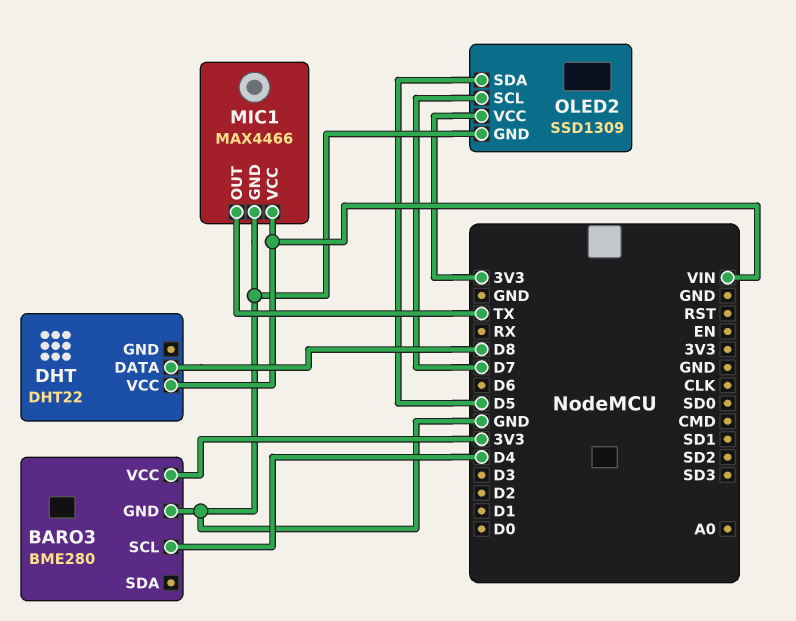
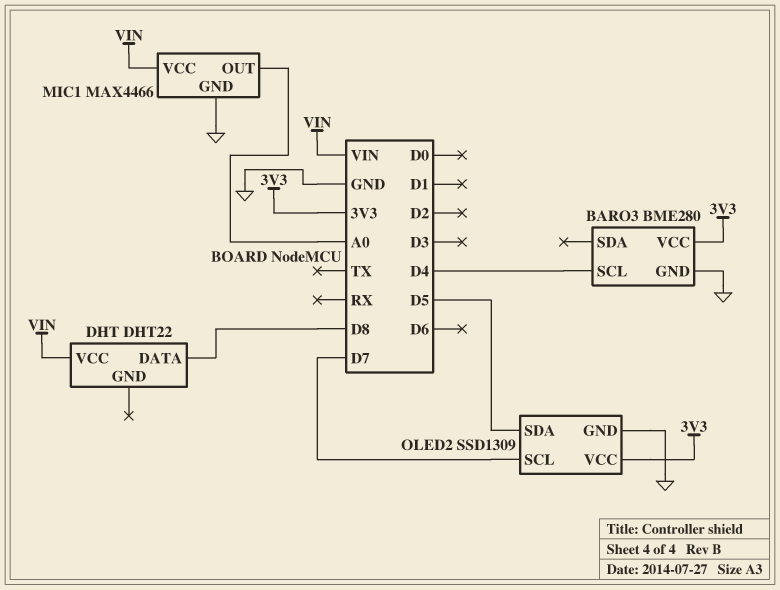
MIC1 pin OUT: TX -> A0

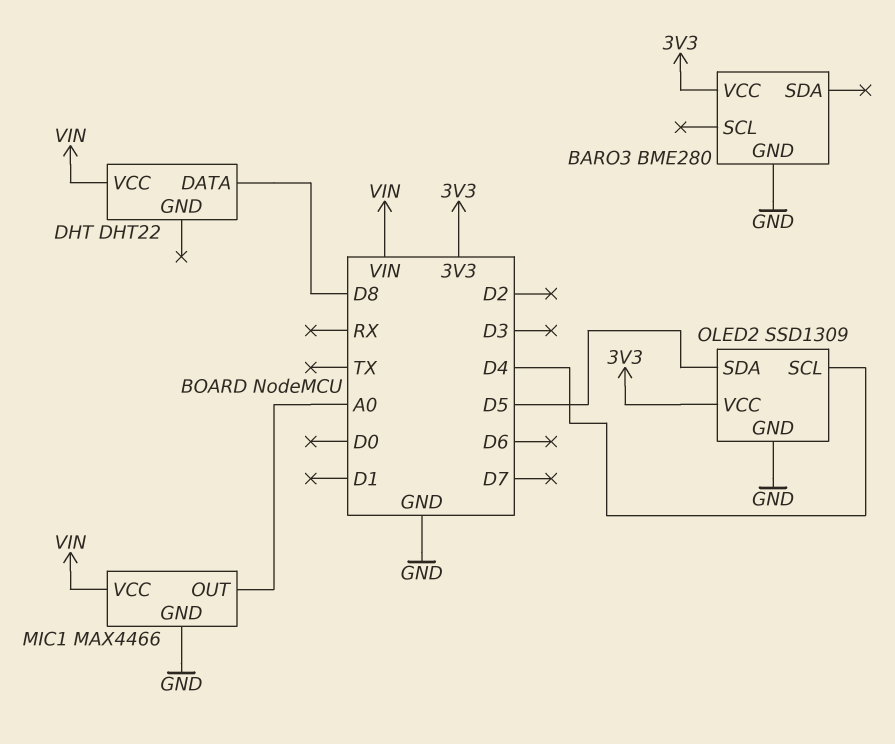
BARO3 pin SCL: D4 -> none
OLED2 pin SCL: D7 -> D4

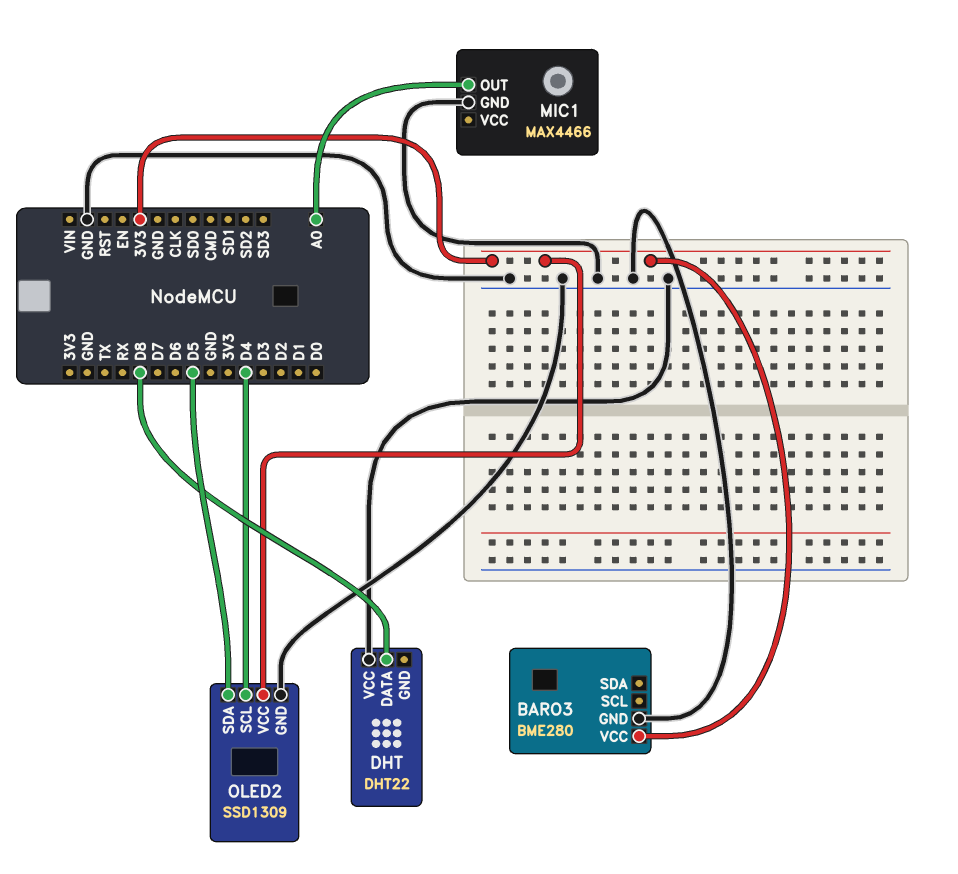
DHT pin VCC: VIN -> GND
MIC1 pin VCC: VIN -> none

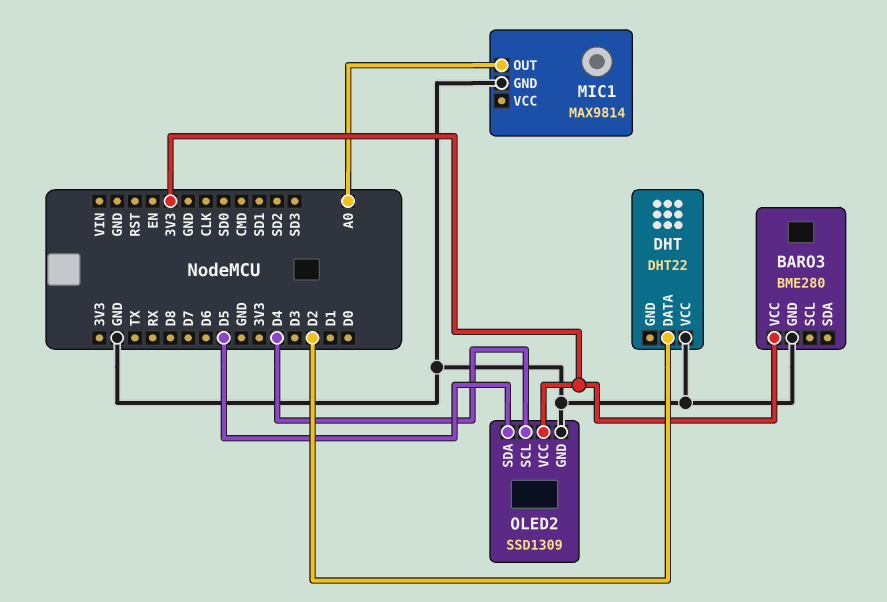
DHT pin DATA: D8 -> D2
MIC1: MAX4466 -> MAX9814

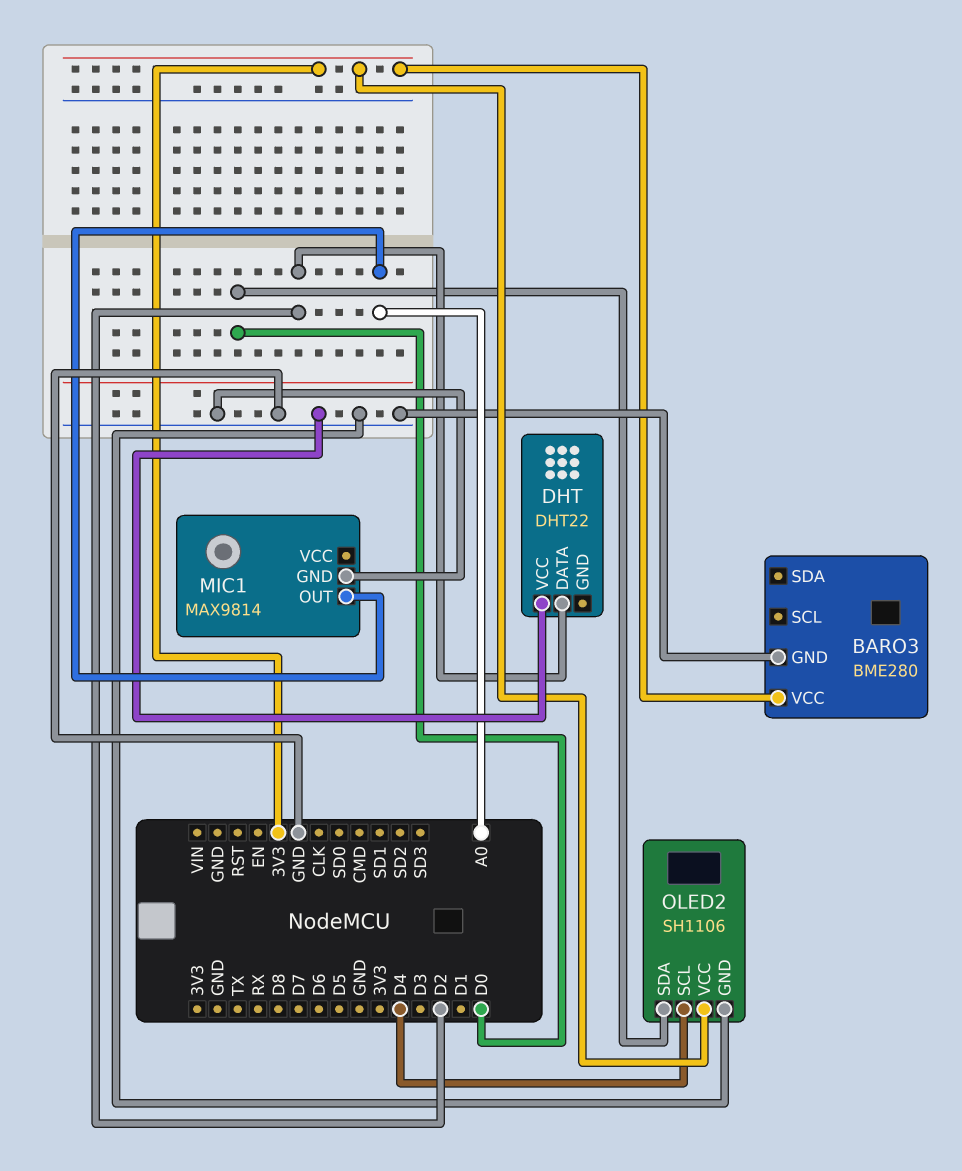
OLED2: SSD1309 -> SH1106
OLED2 pin SDA: D5 -> D0

